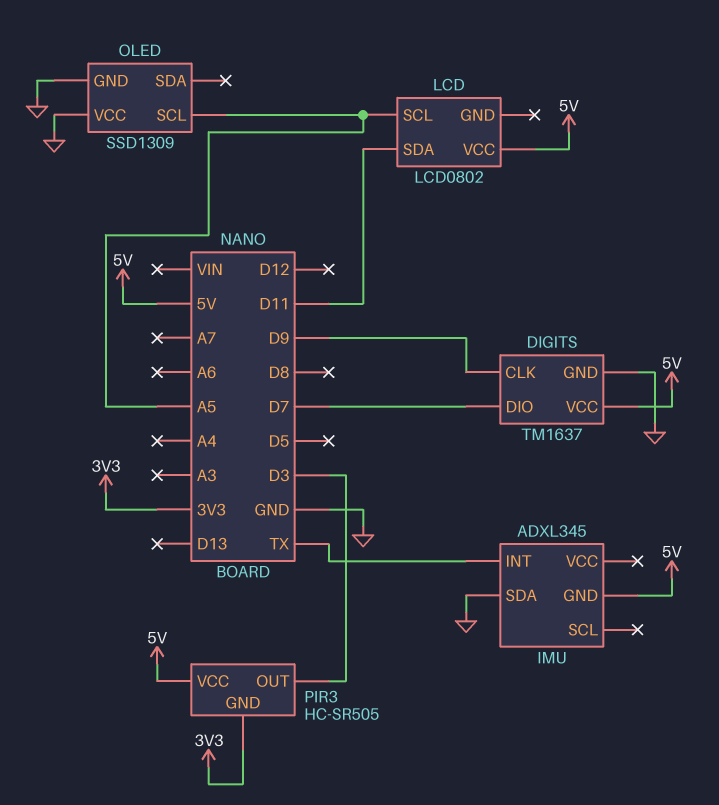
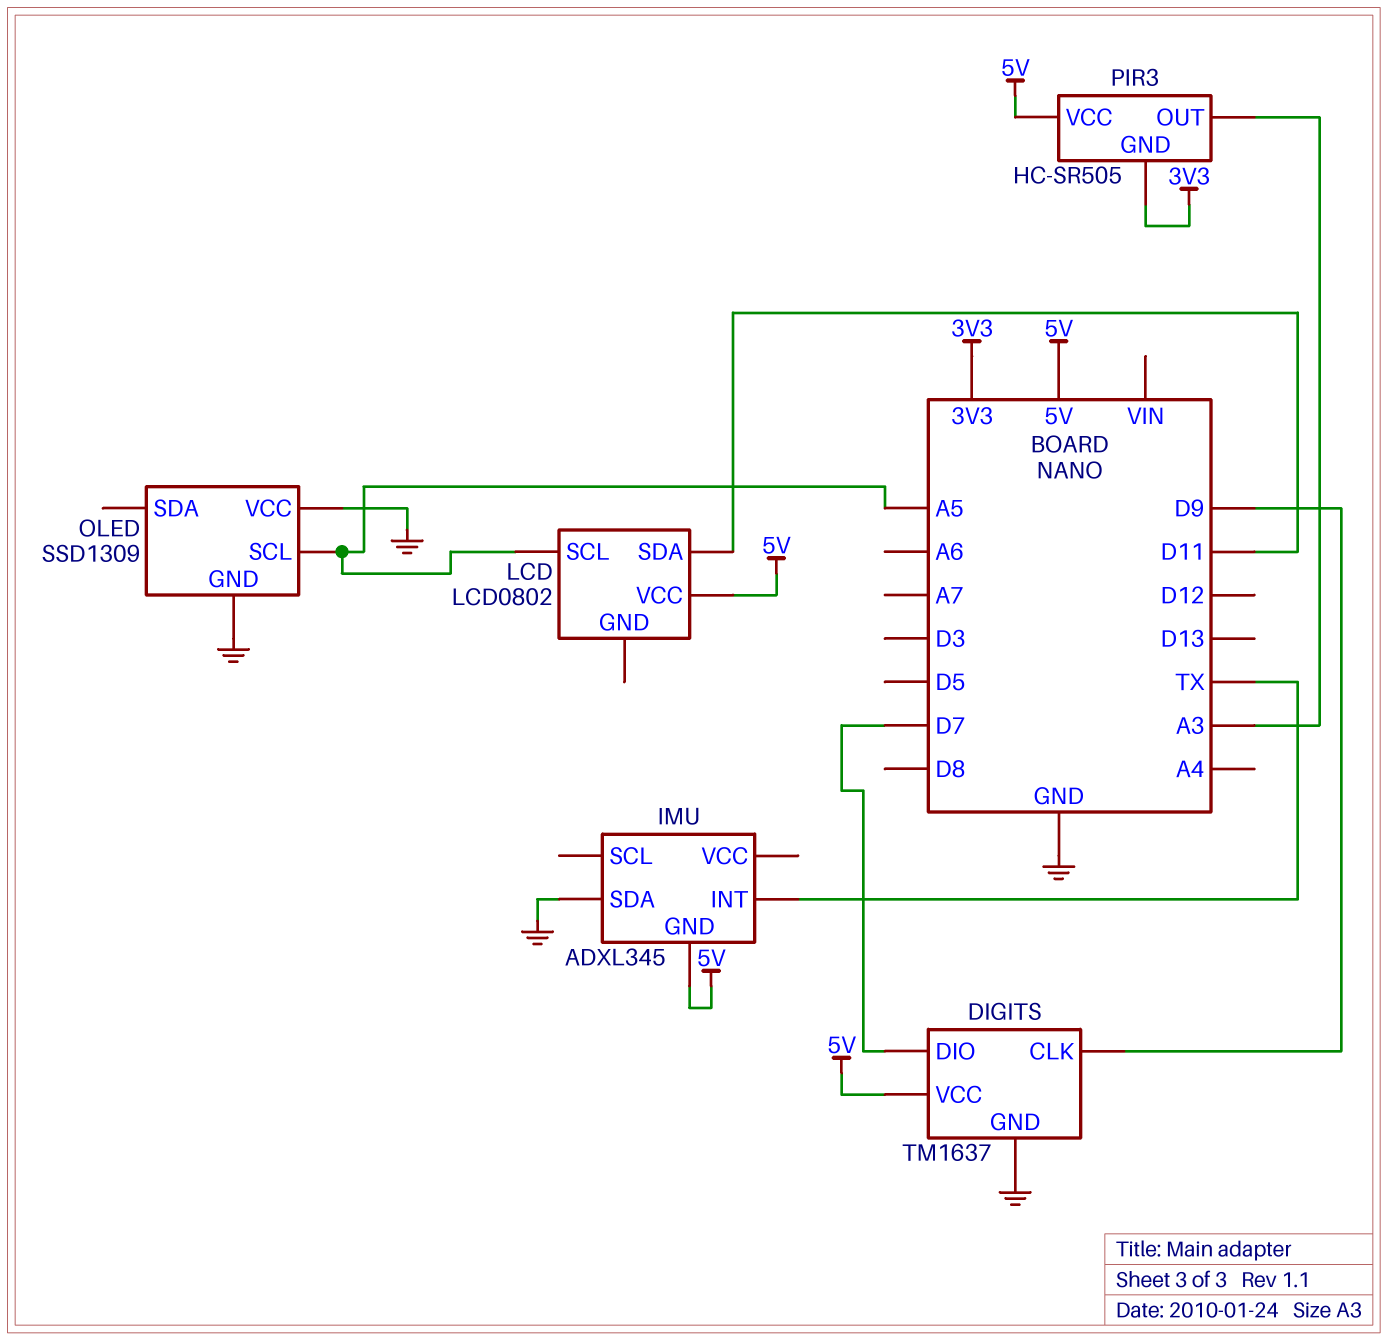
PIR3 pin OUT: D3 -> A3

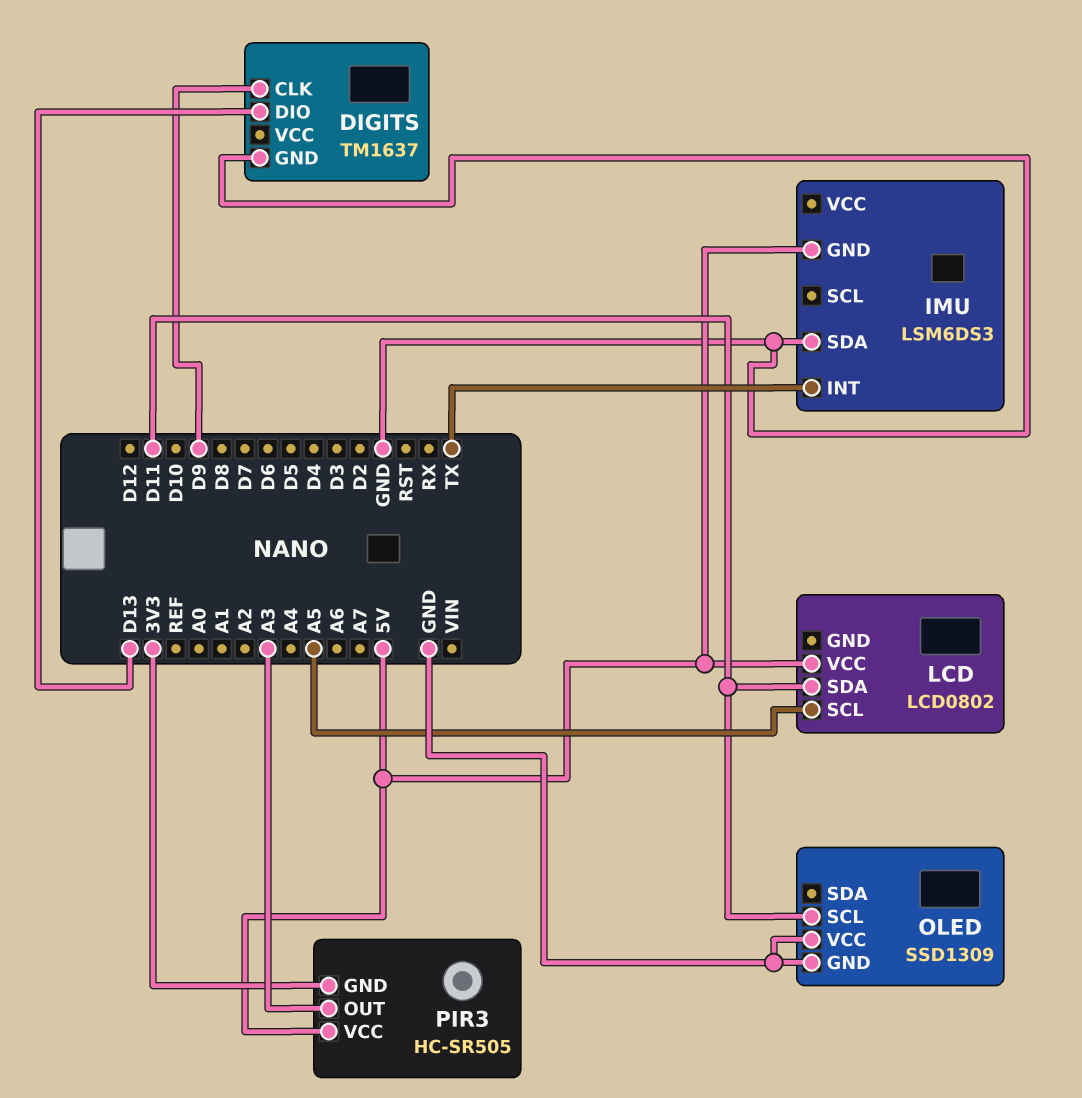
DIGITS pin DIO: D7 -> D13
DIGITS pin VCC: 5V -> none
IMU: ADXL345 -> LSM6DS3
OLED pin SCL: A5 -> D11

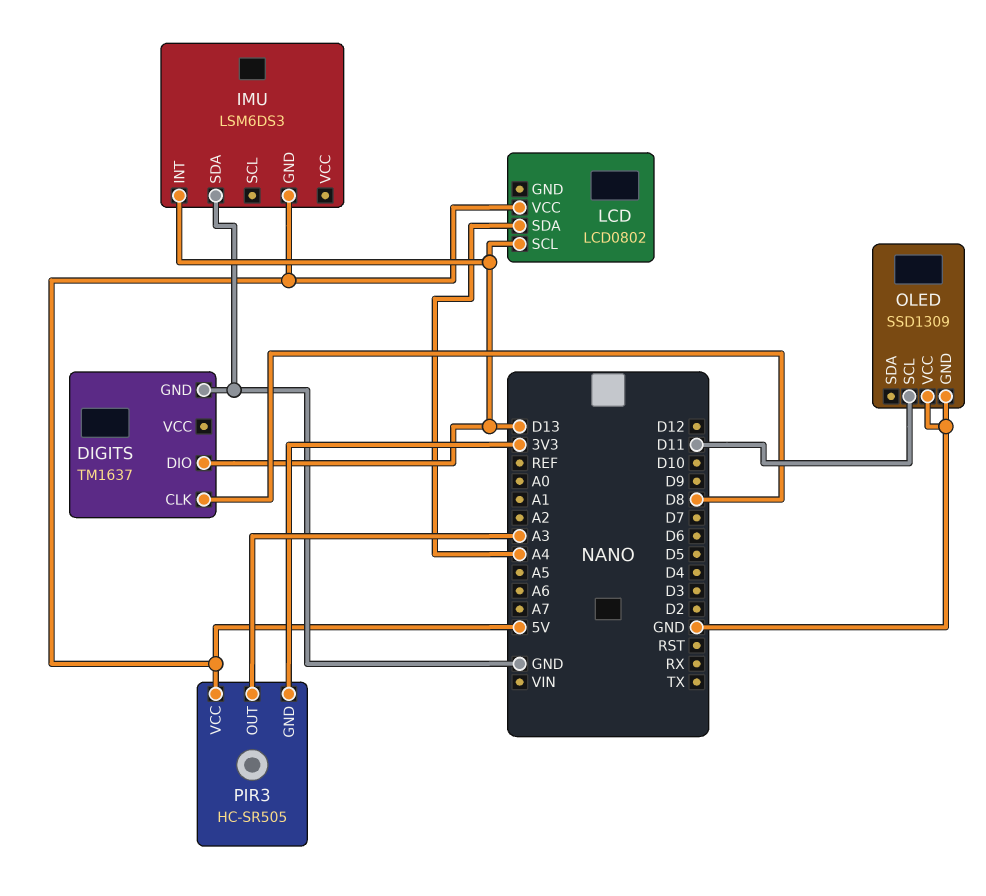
DIGITS pin CLK: D9 -> D8
IMU pin INT: TX -> D13
LCD pin SCL: A5 -> D13
LCD pin SDA: D11 -> A4

